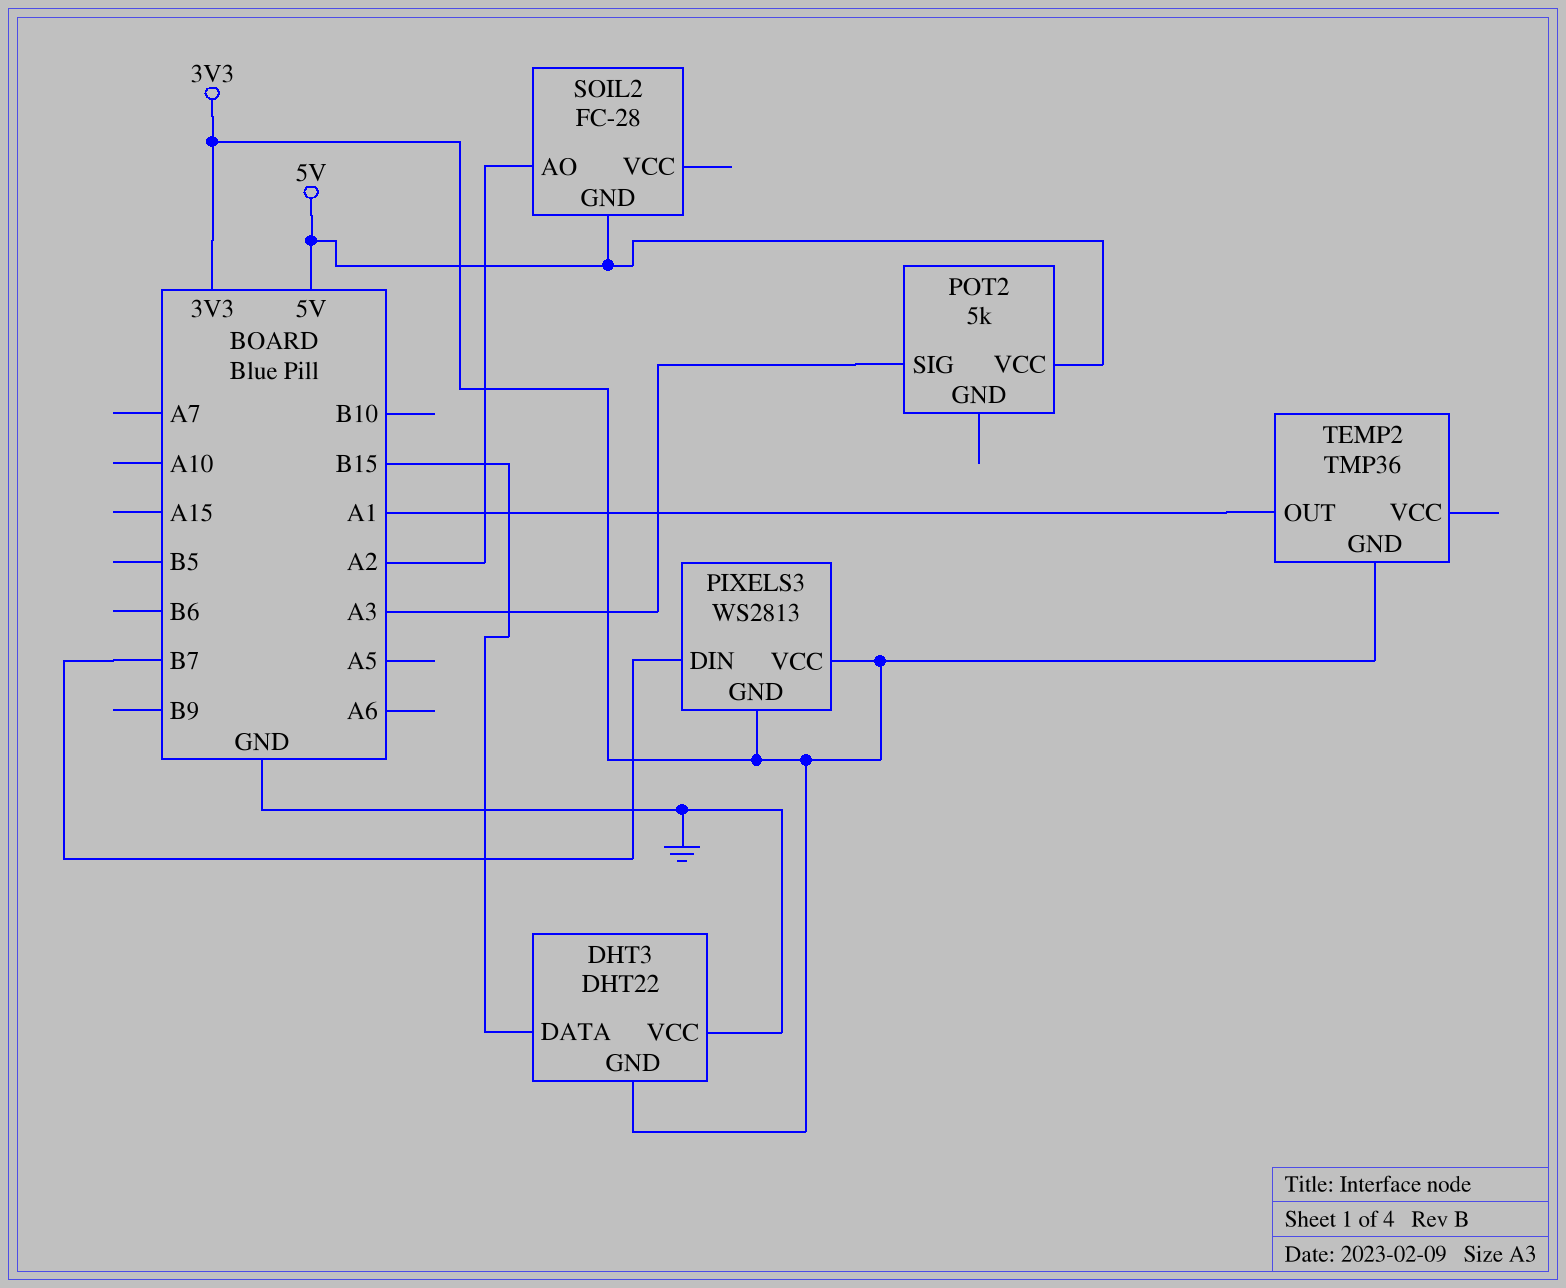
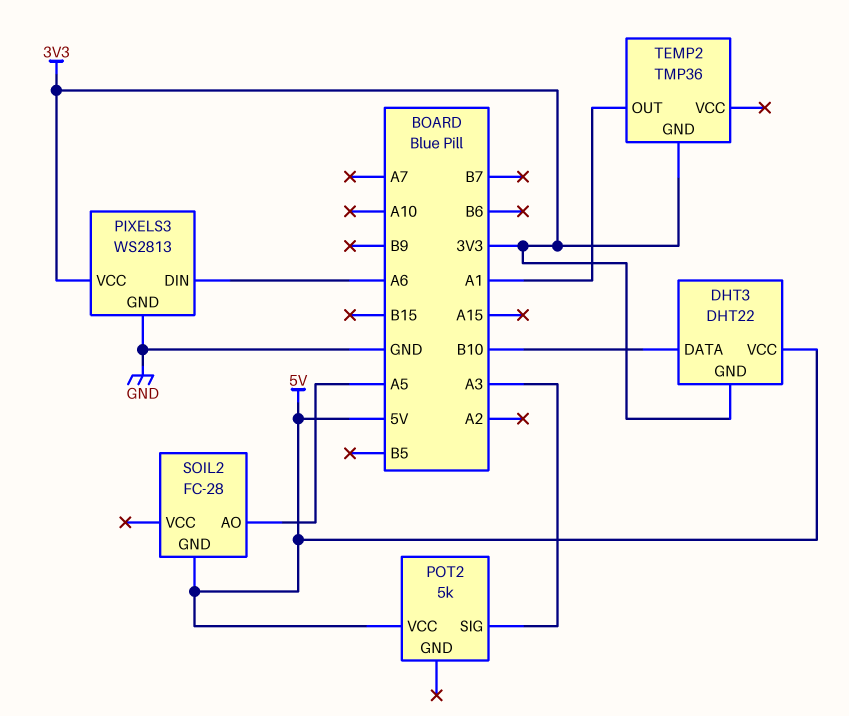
DHT3 pin DATA: B15 -> B10
DHT3 pin VCC: GND -> 5V
PIXELS3 pin DIN: B7 -> A6
PIXELS3 pin GND: 3V3 -> GND
SOIL2 pin AO: A2 -> A5

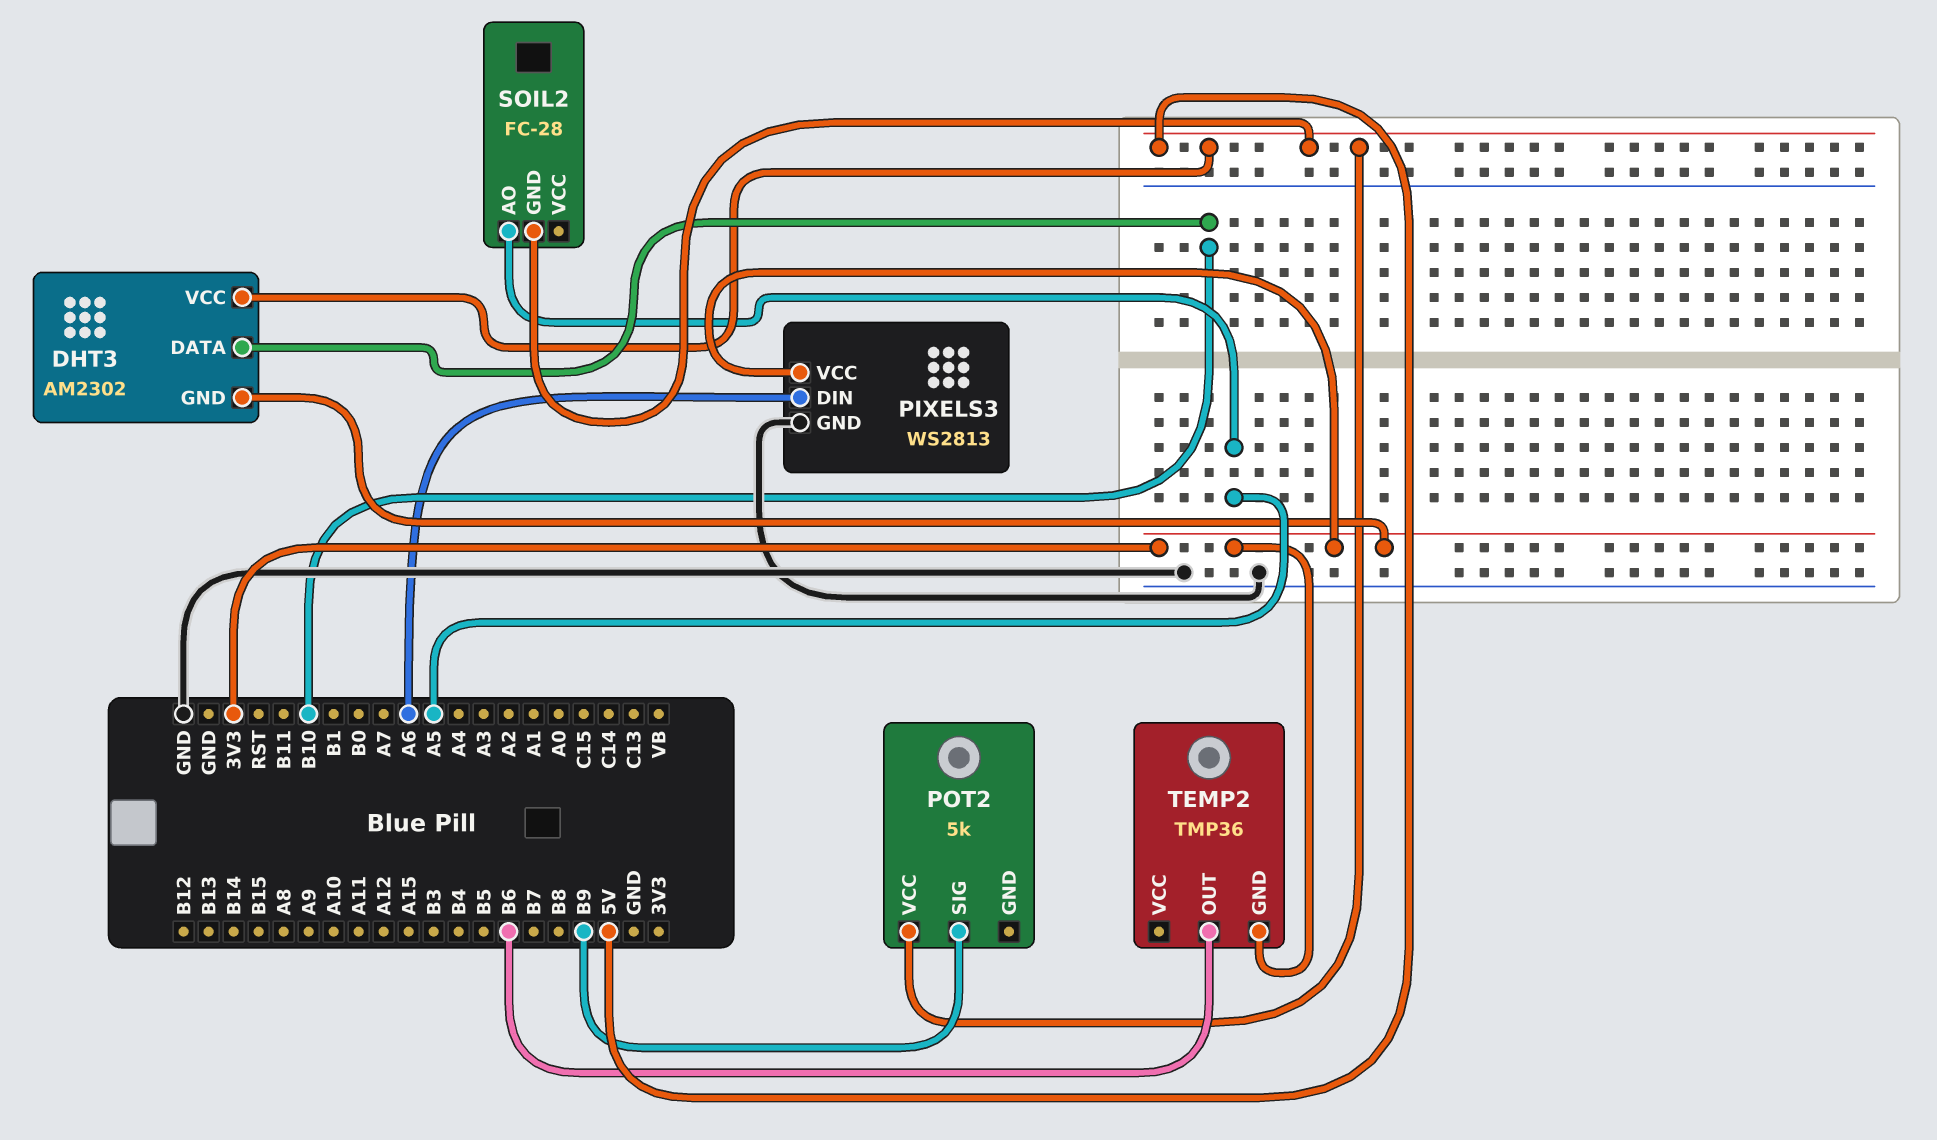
DHT3: DHT22 -> AM2302
POT2 pin SIG: A3 -> B9
TEMP2 pin OUT: A1 -> B6

